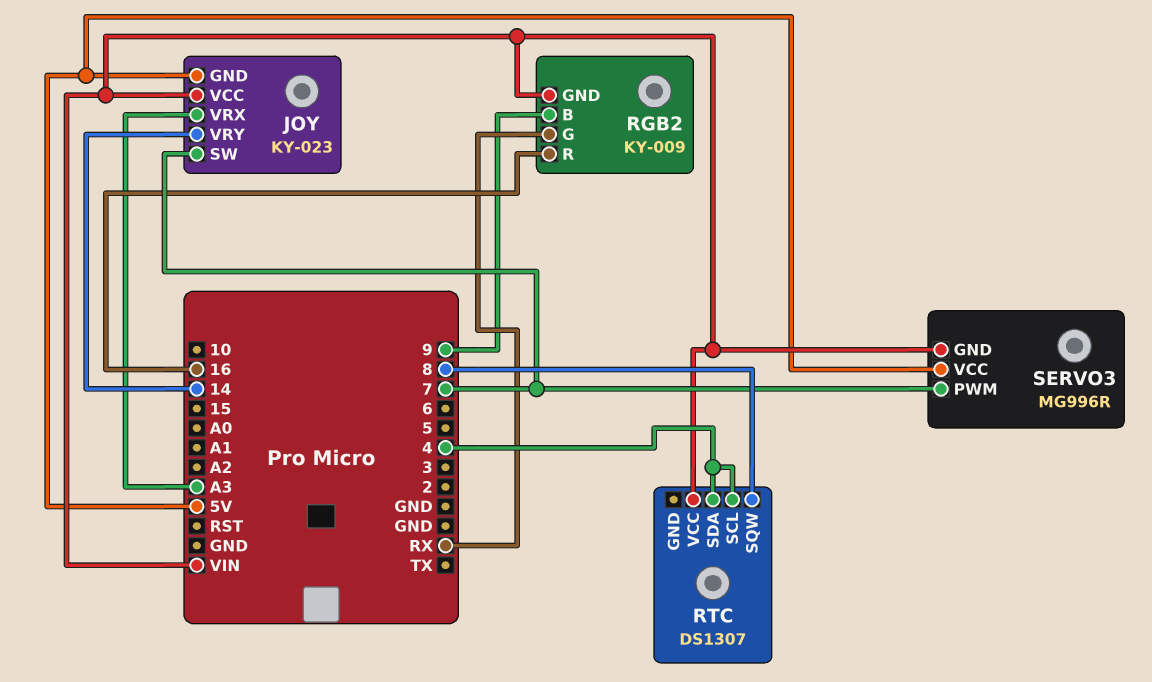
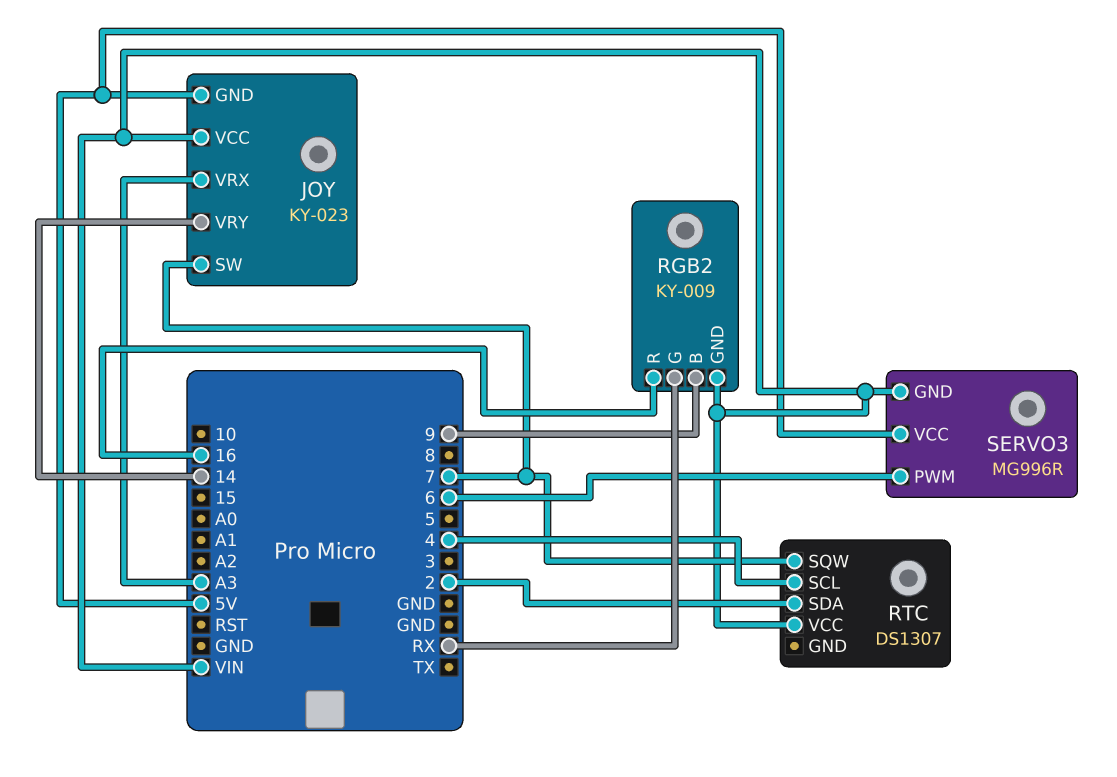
RTC pin SDA: 4 -> 2
RTC pin SQW: 8 -> 7
SERVO3 pin PWM: 7 -> 6

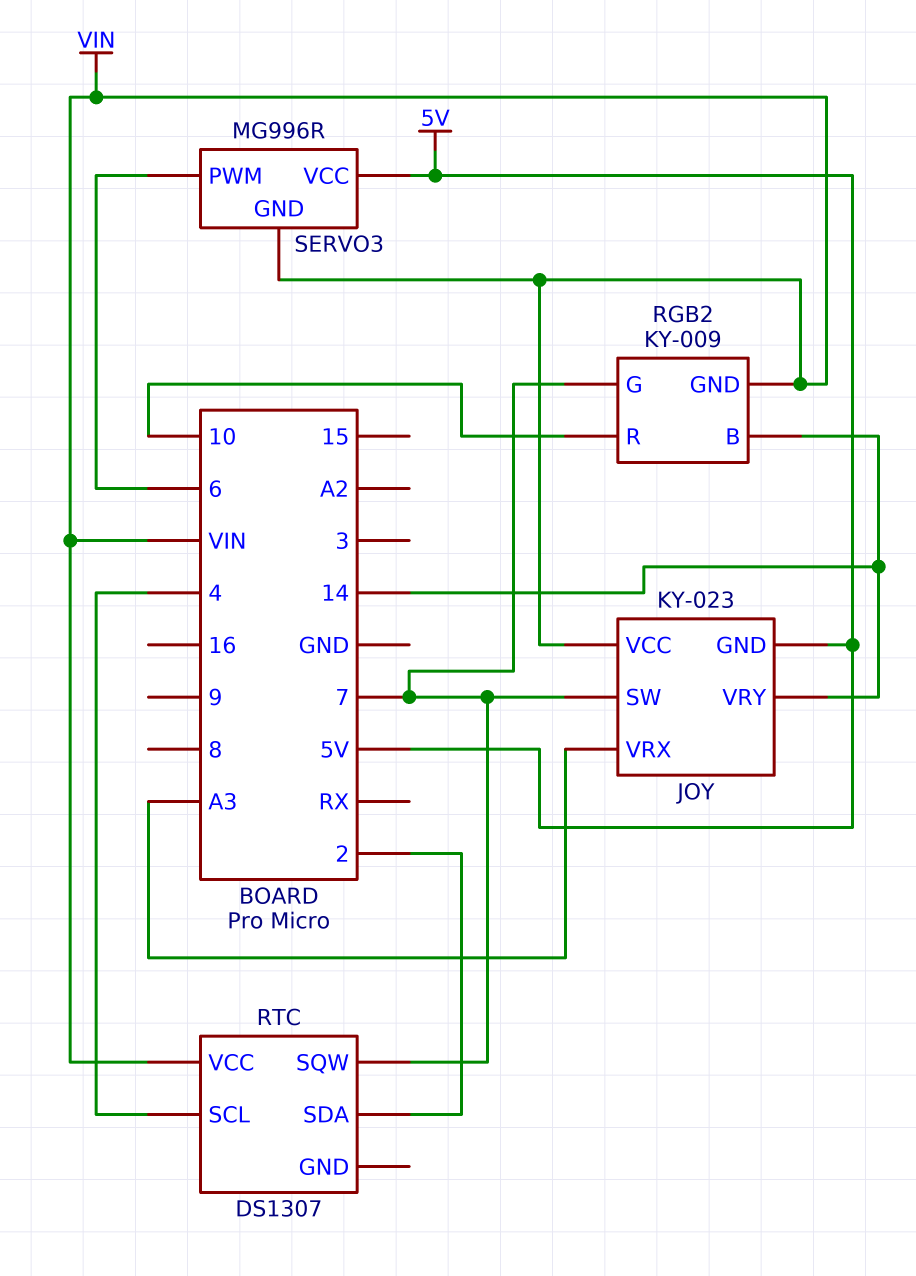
RGB2 pin B: 9 -> 14
RGB2 pin G: RX -> 7
RGB2 pin R: 16 -> 10

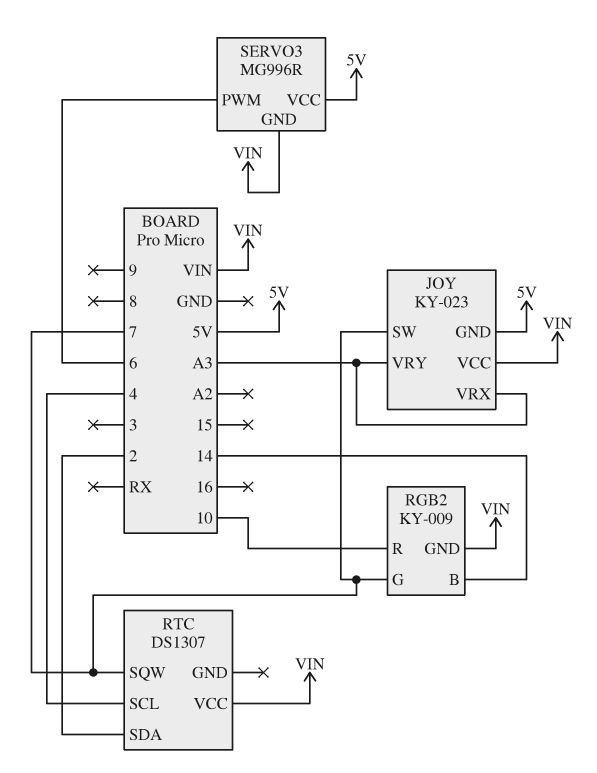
JOY pin VRY: 14 -> A3

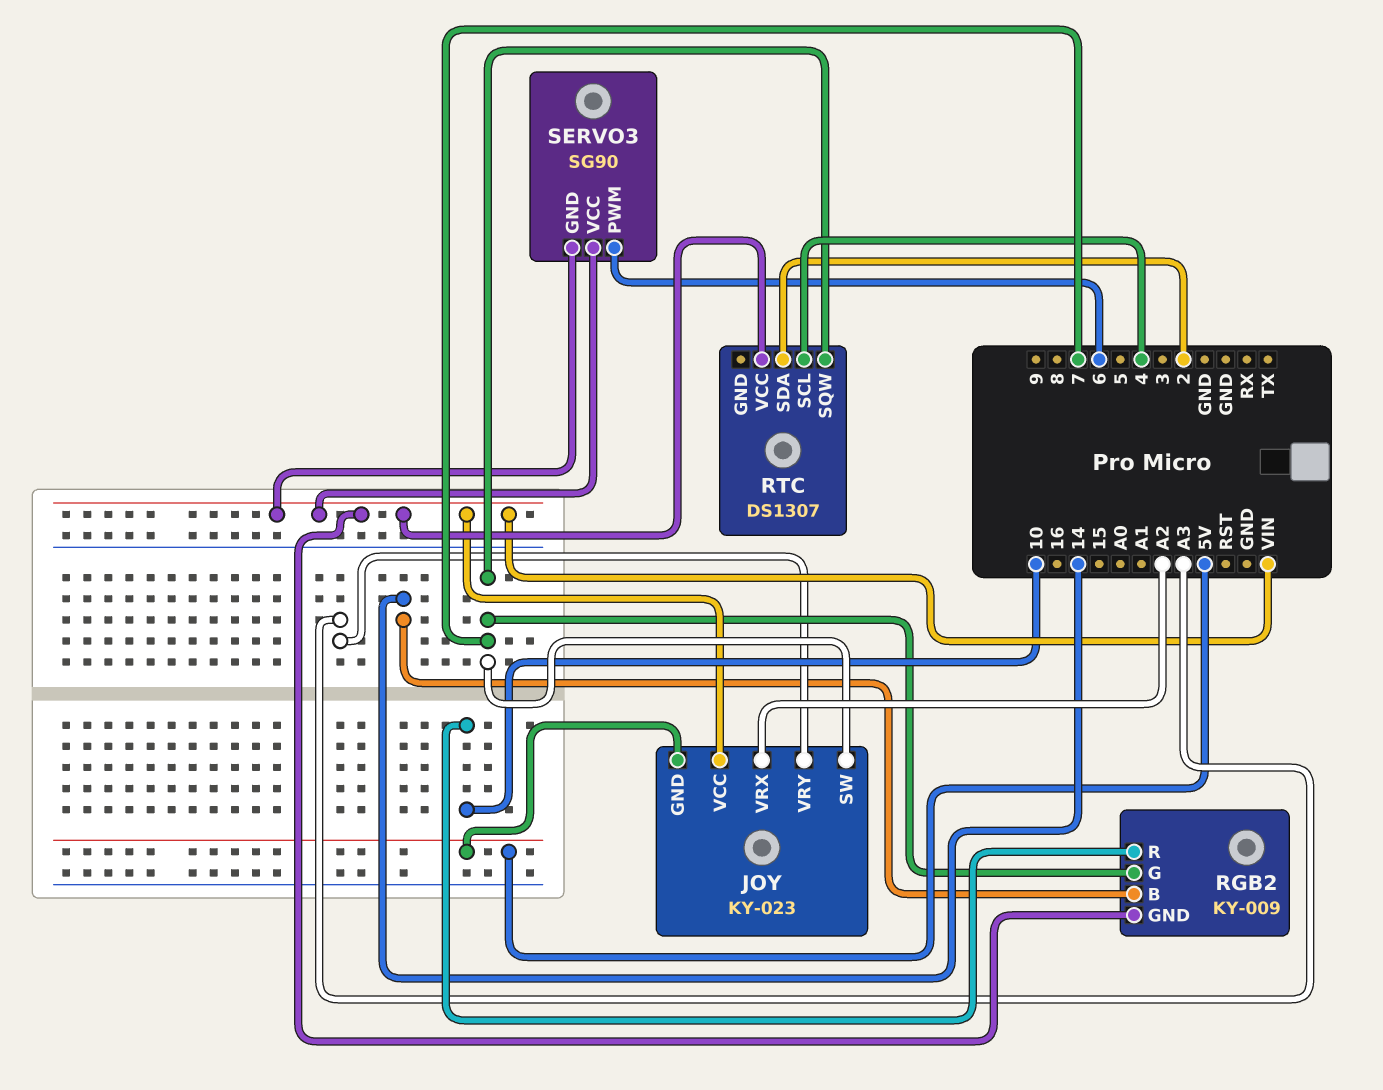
JOY pin VRX: A3 -> A2
SERVO3: MG996R -> SG90
SERVO3 pin VCC: 5V -> VIN

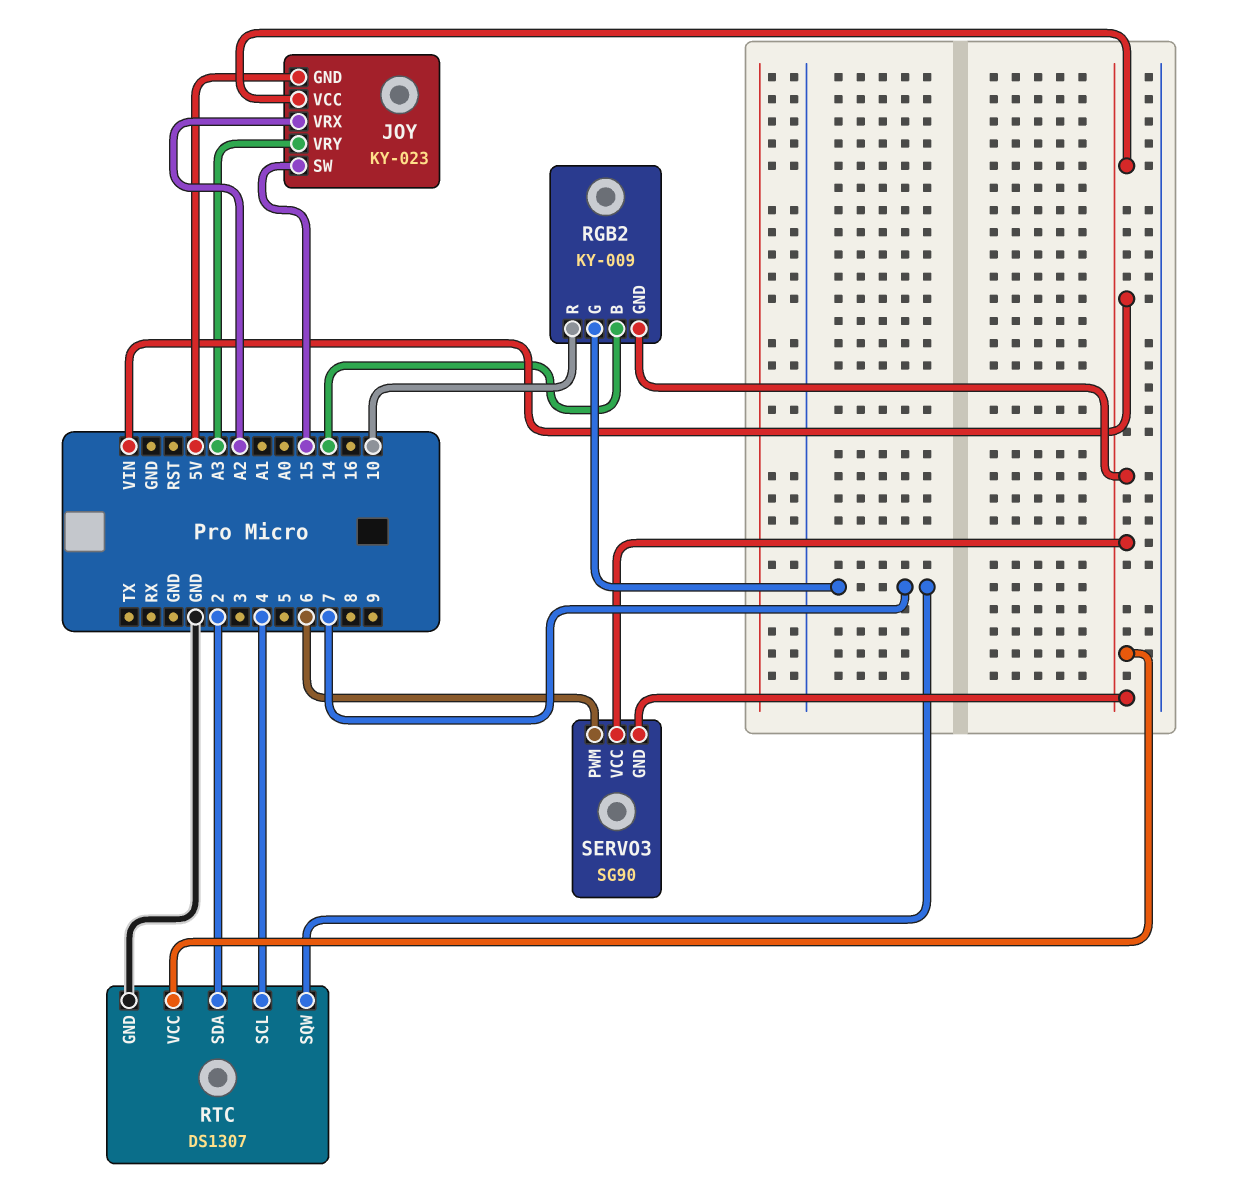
JOY pin SW: 7 -> 15
RTC pin GND: none -> GND

